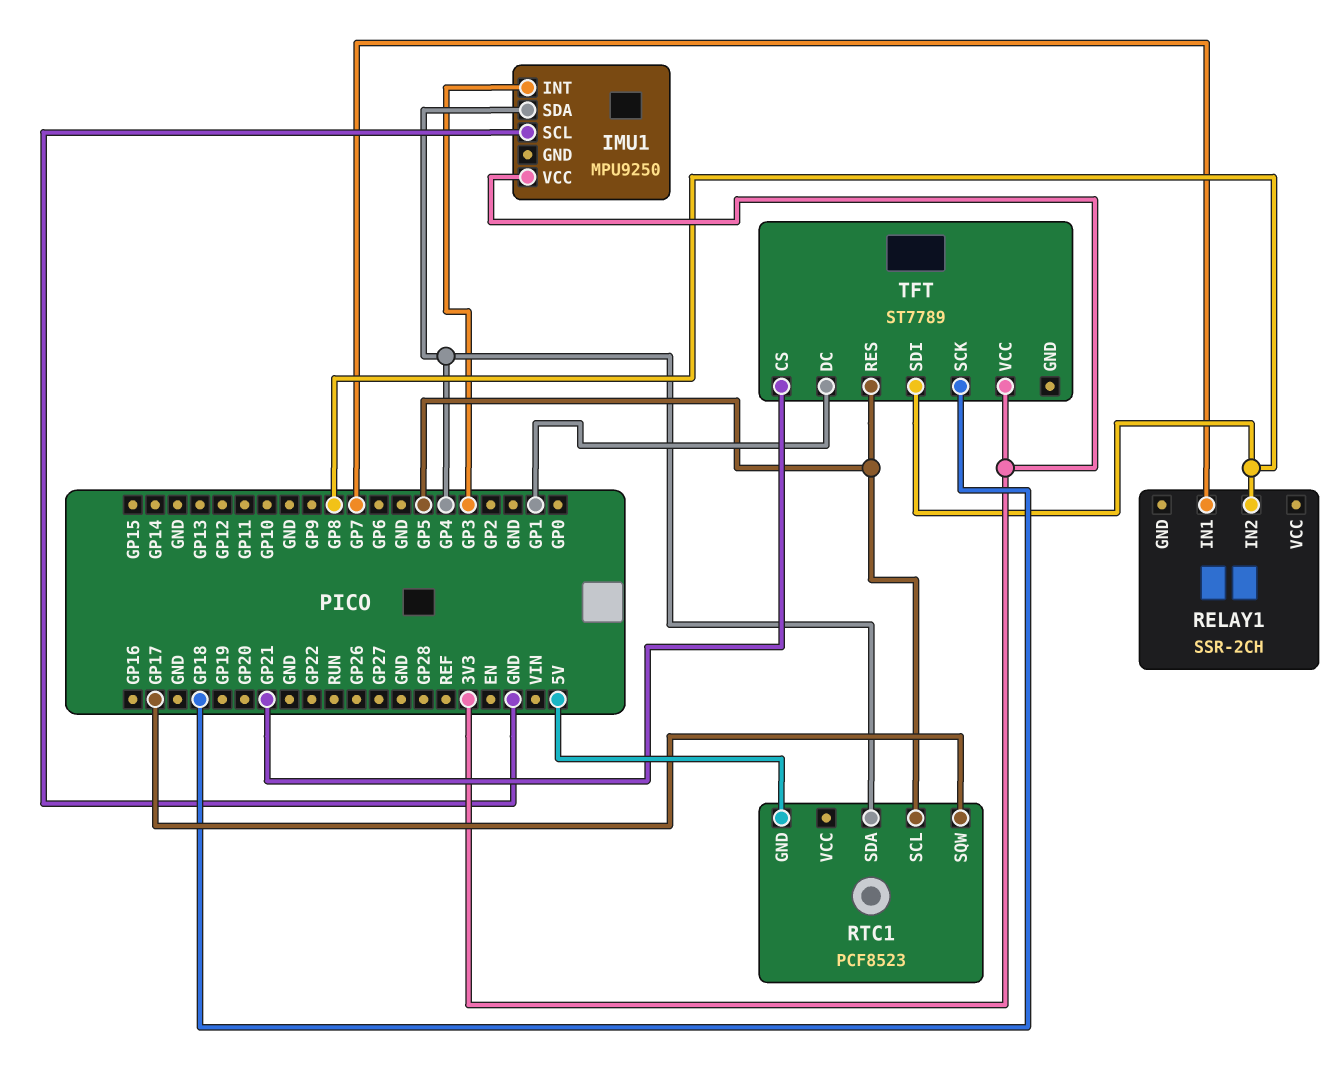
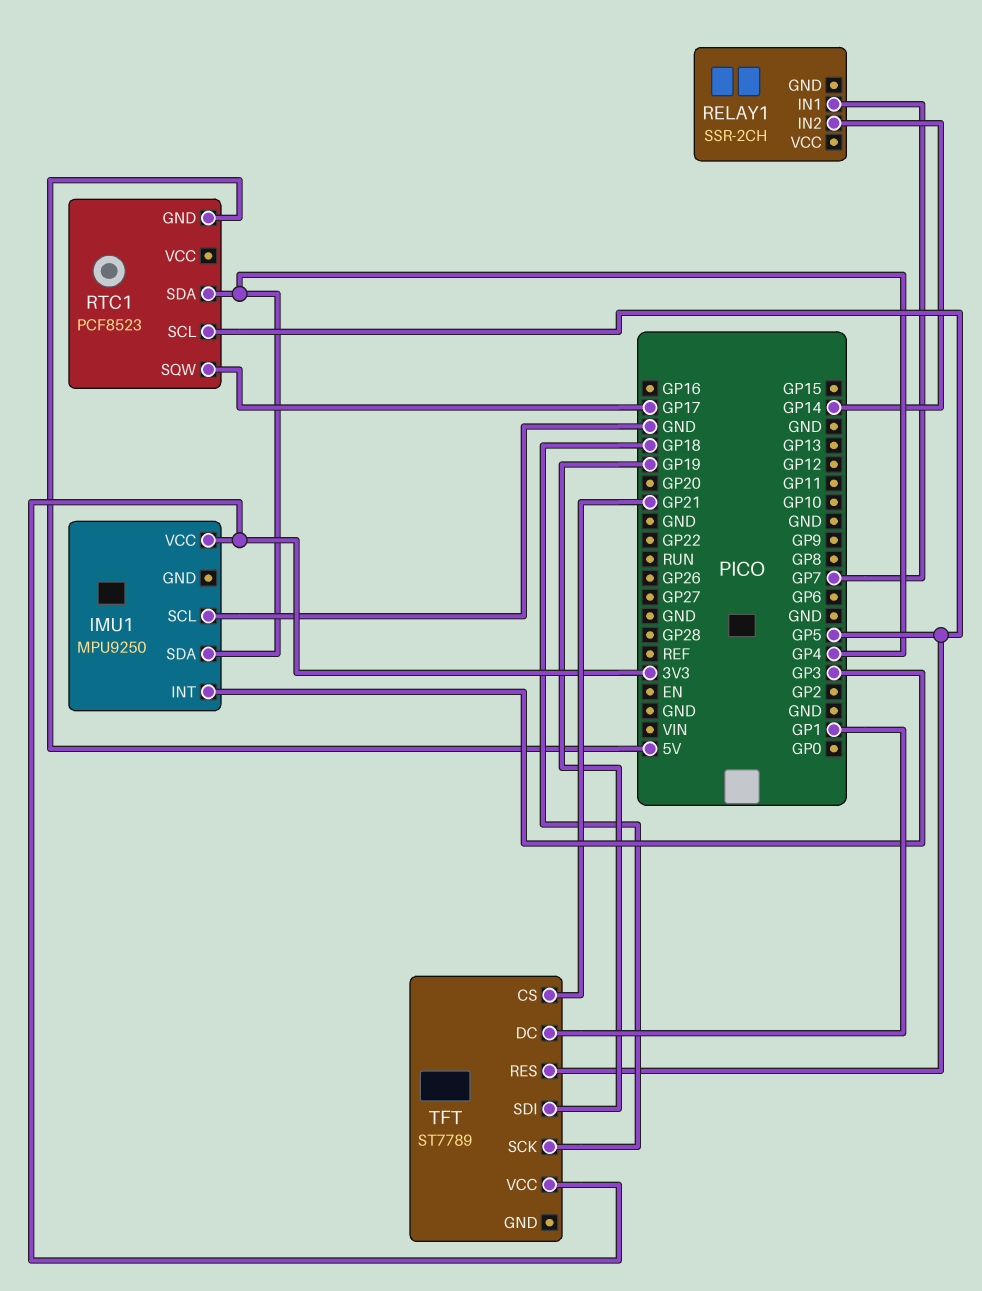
RELAY1 pin IN2: GP8 -> GP14
TFT pin SDI: GP8 -> GP19

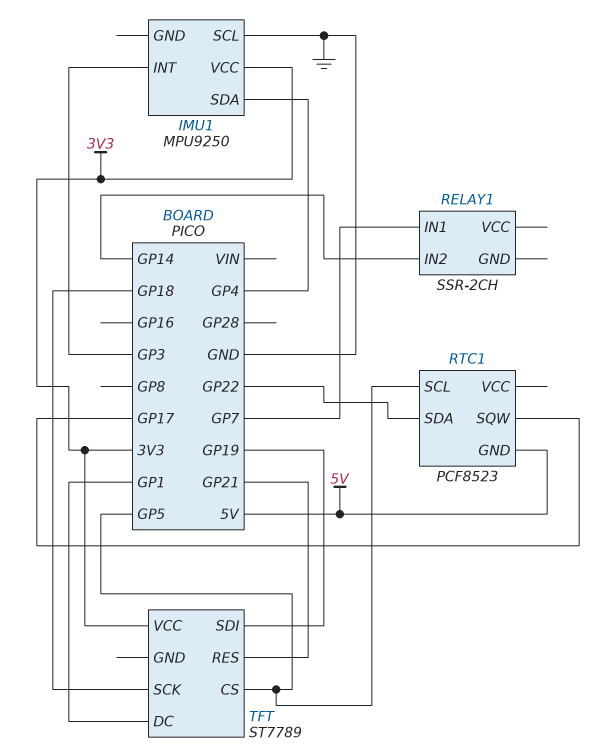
RTC1 pin SDA: GP4 -> GP22
TFT pin CS: GP21 -> GP5
TFT pin RES: GP5 -> GP21

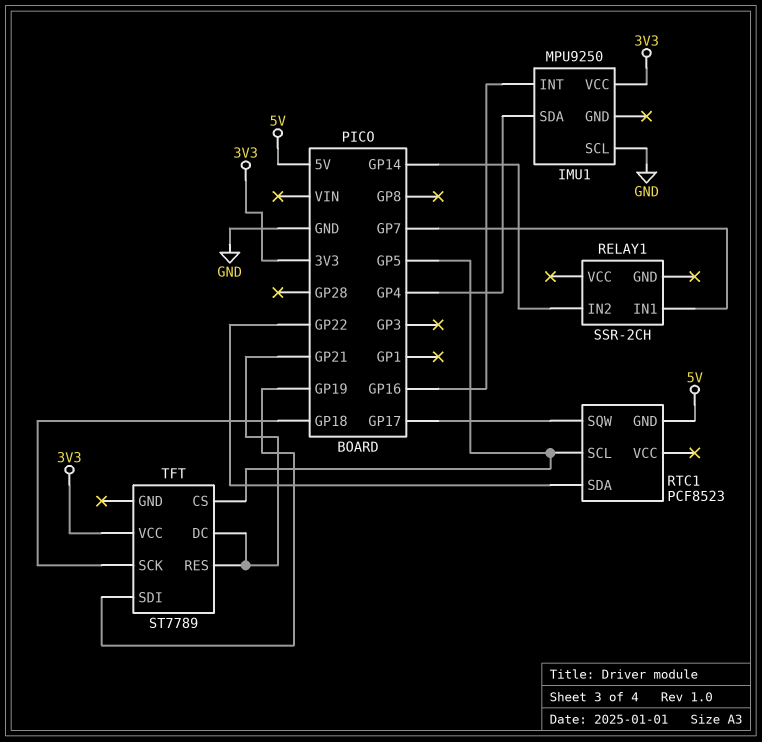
IMU1 pin INT: GP3 -> GP16
TFT pin DC: GP1 -> GP21

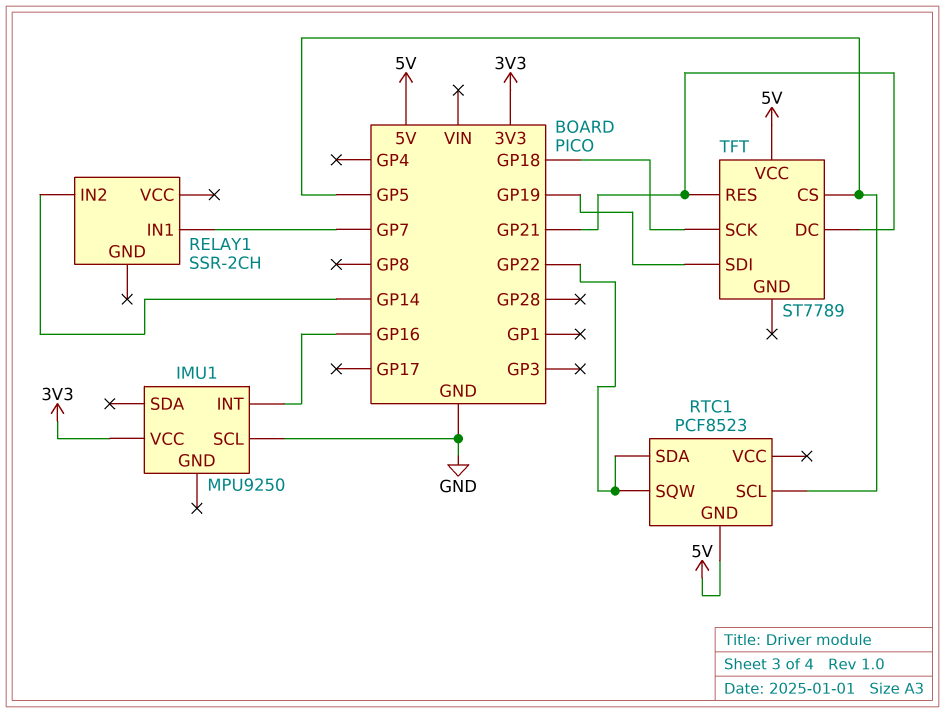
IMU1 pin SDA: GP4 -> none
RTC1 pin SQW: GP17 -> GP22
TFT pin VCC: 3V3 -> 5V

